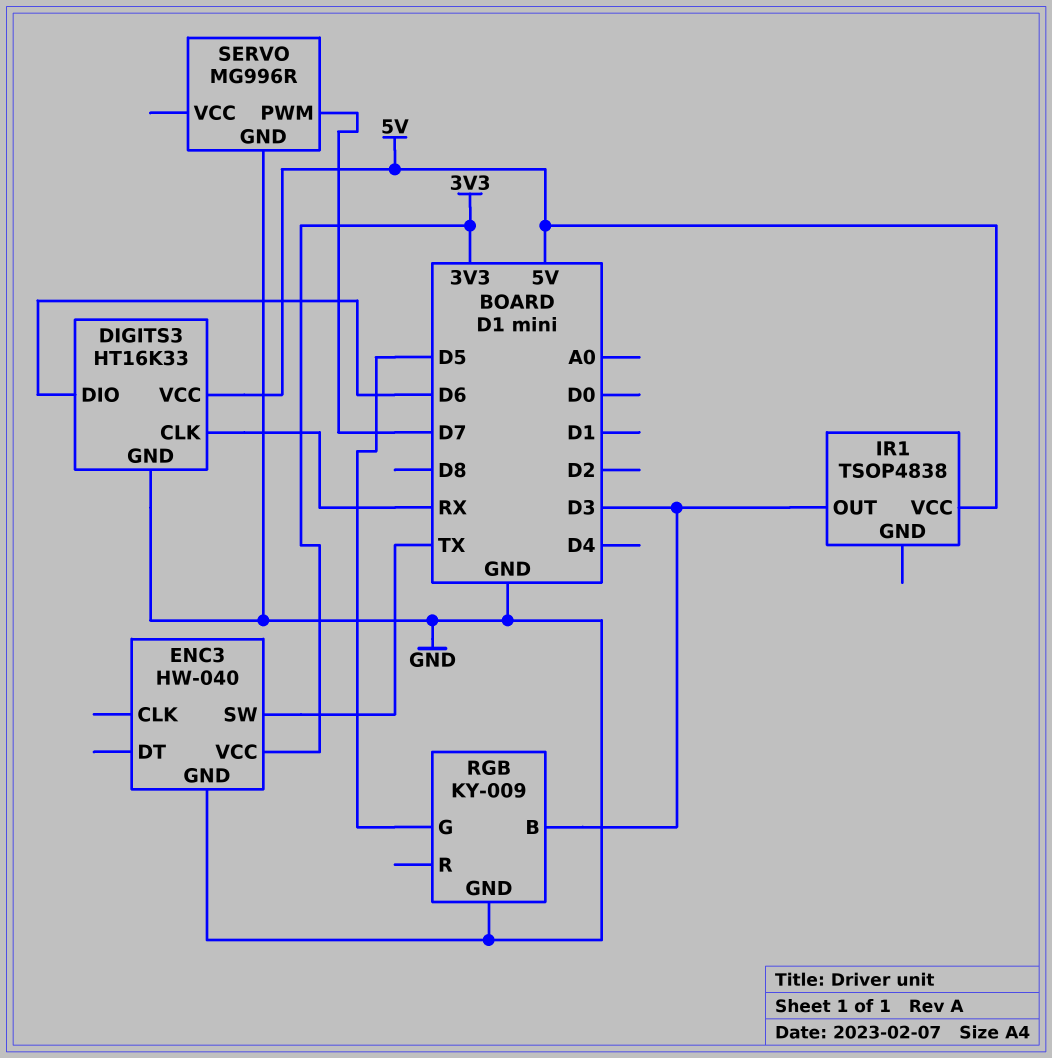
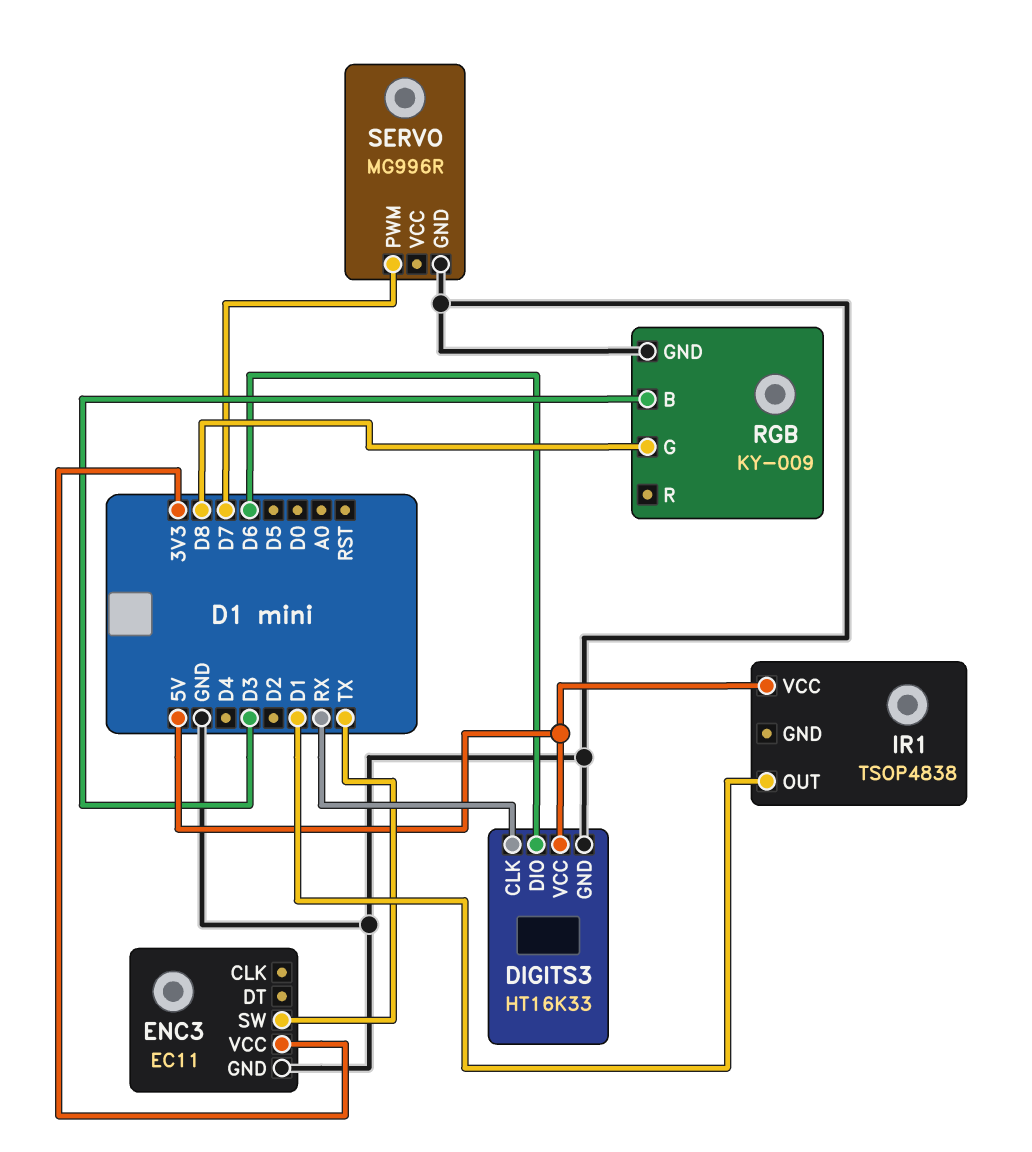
ENC3: HW-040 -> EC11
IR1 pin OUT: D3 -> D1
RGB pin G: D5 -> D8

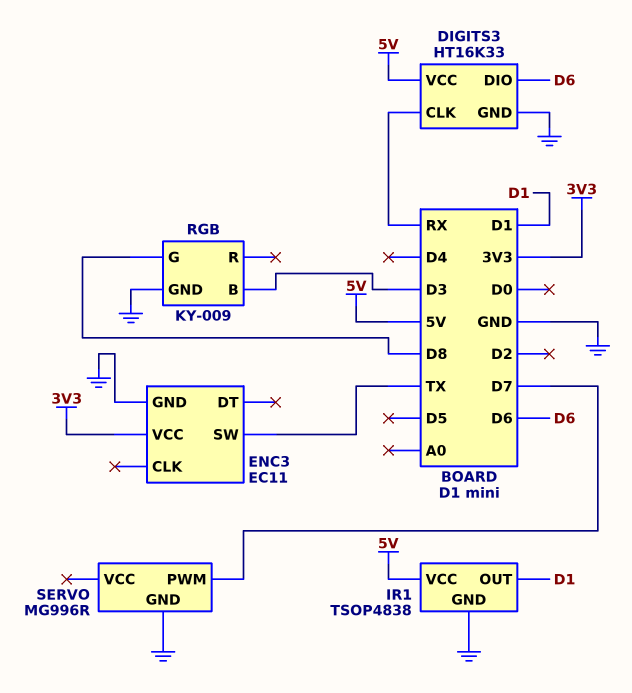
IR1 pin GND: none -> GND

